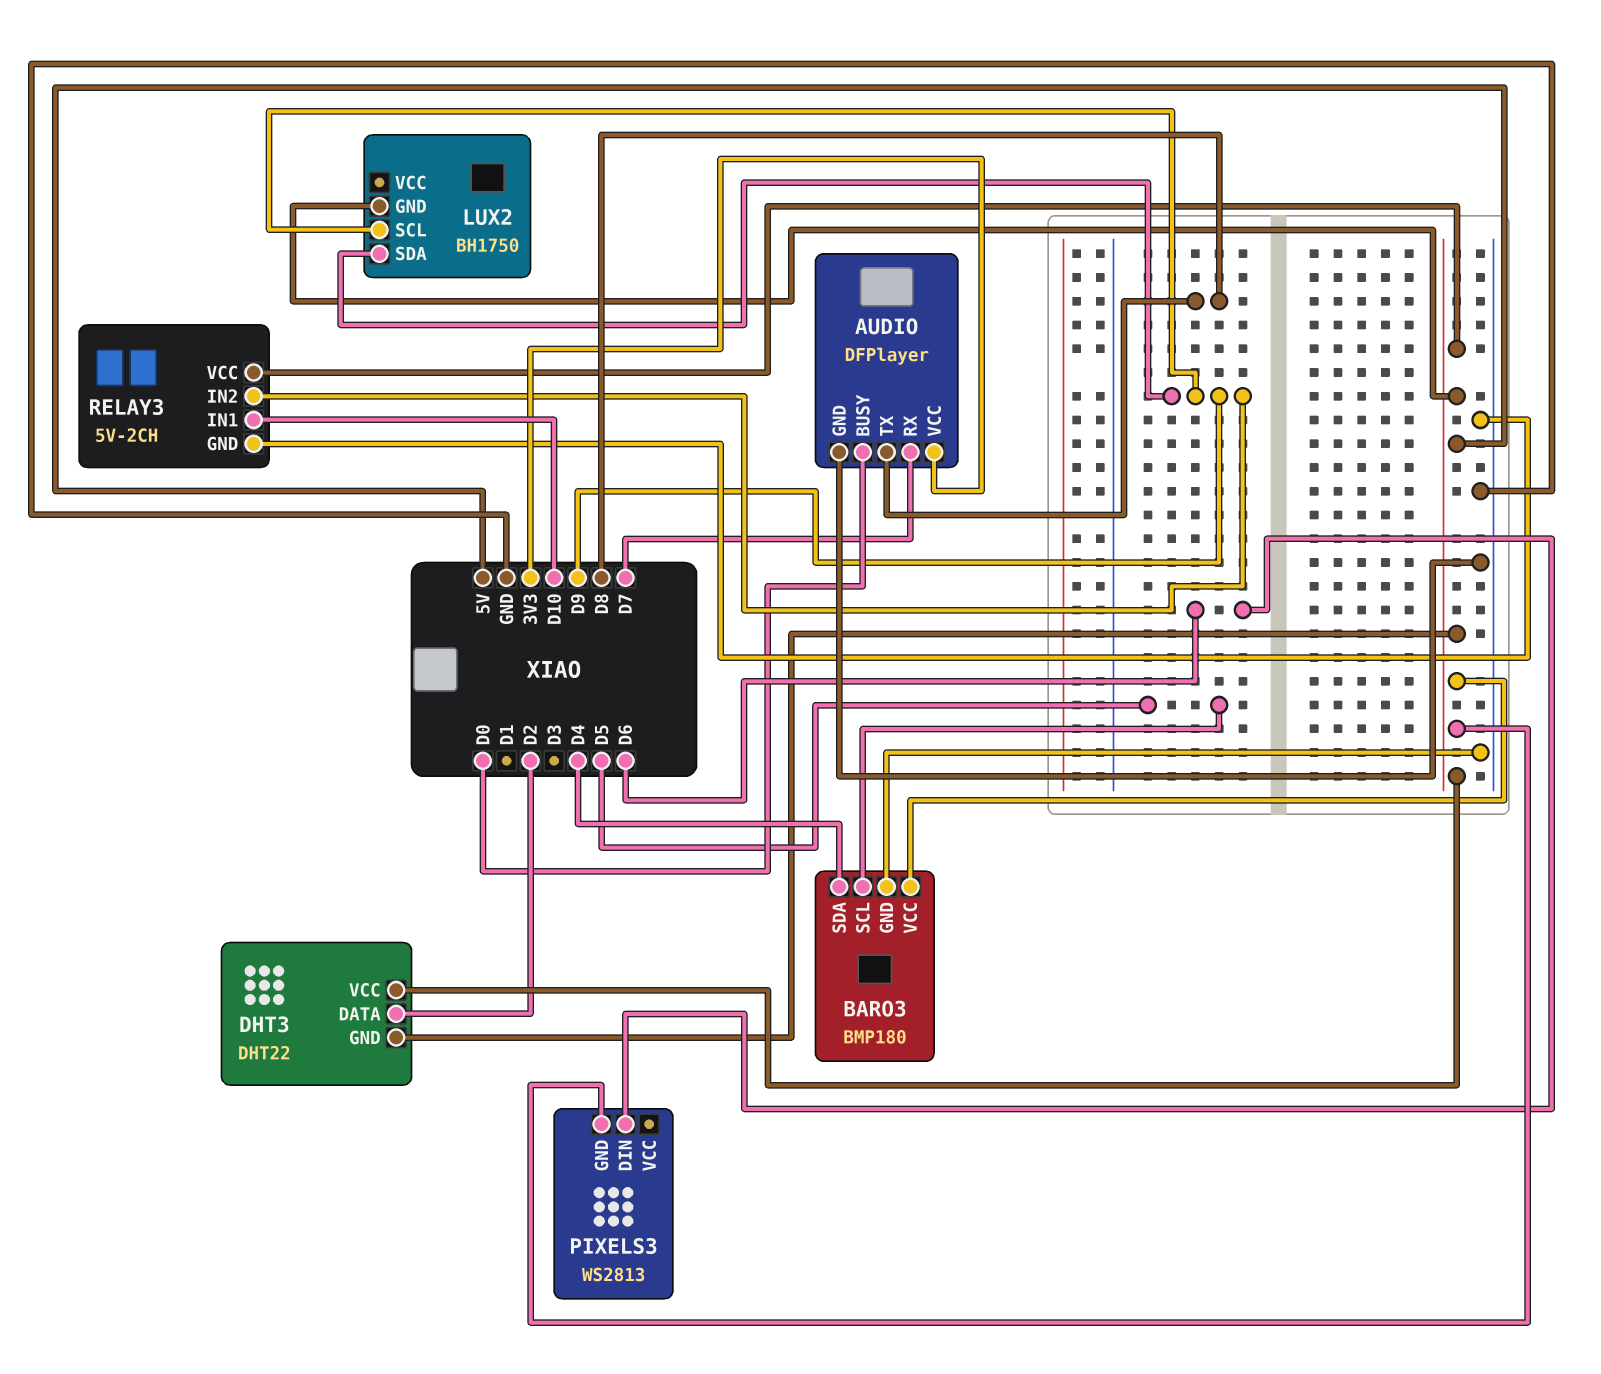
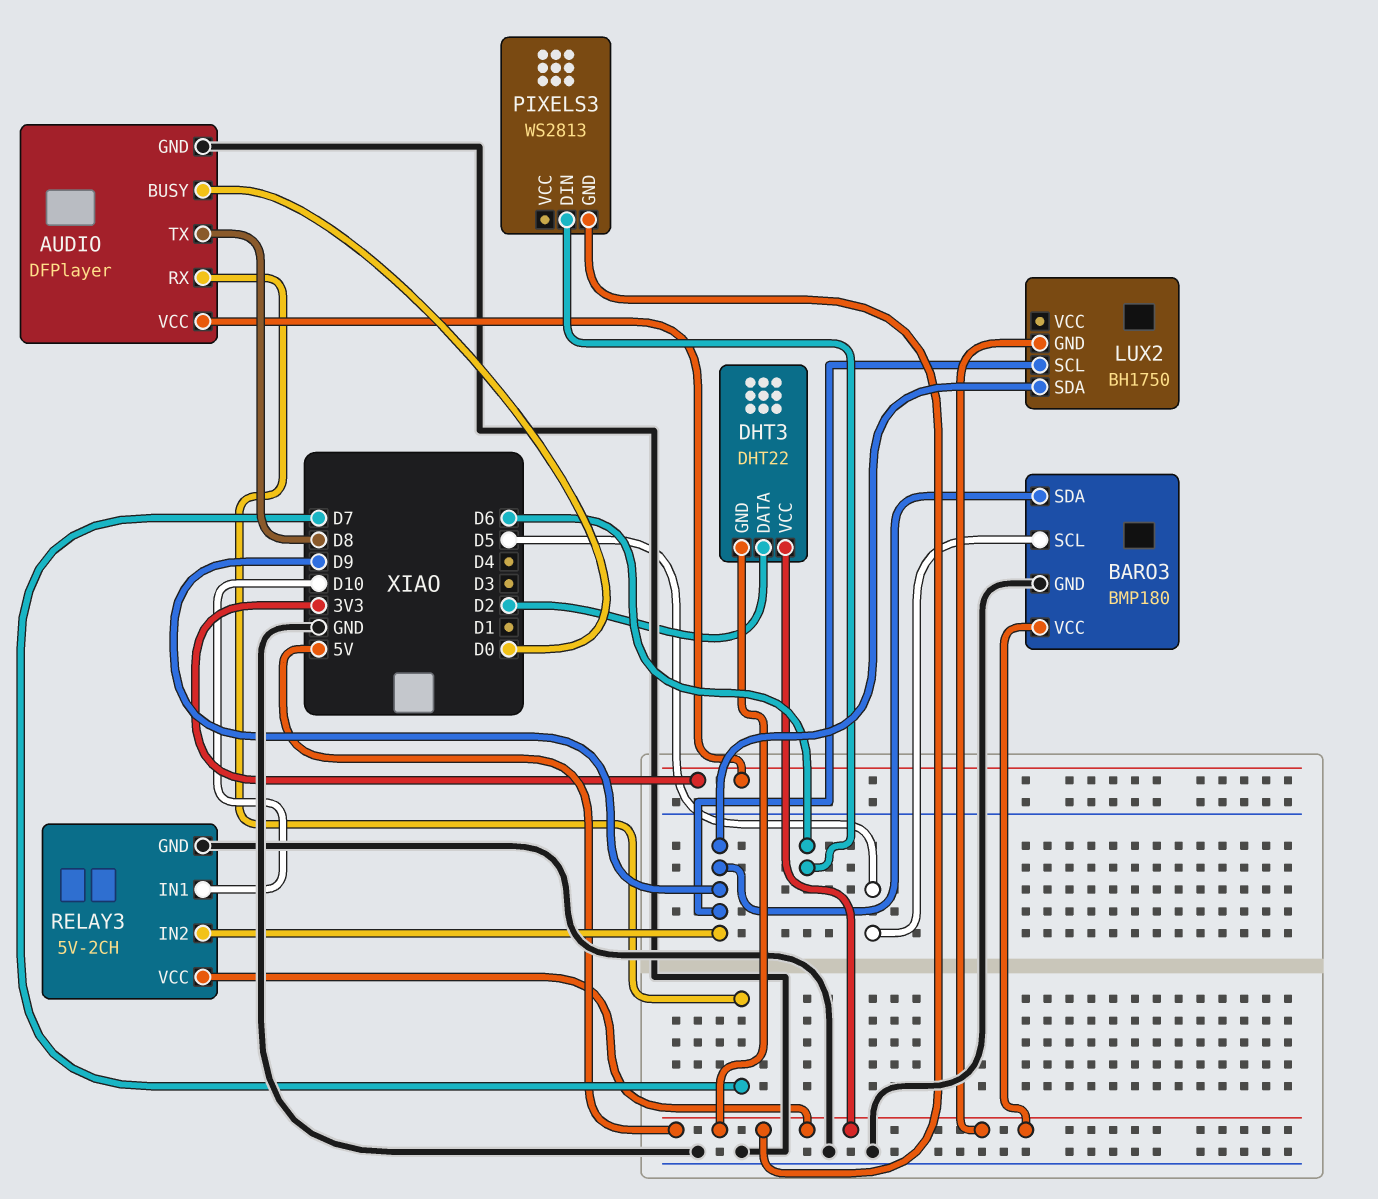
BARO3 pin SDA: D4 -> D9

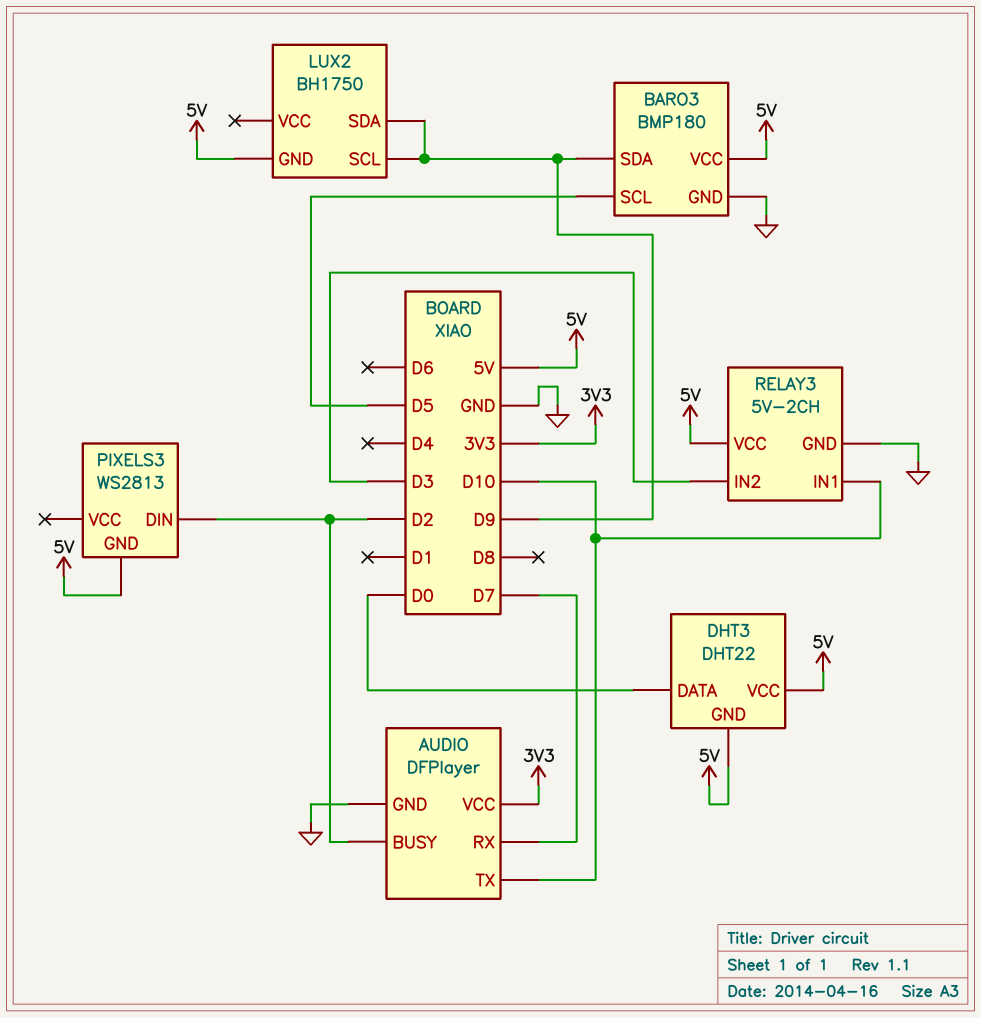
AUDIO pin BUSY: D0 -> D2
AUDIO pin TX: D8 -> D10
DHT3 pin DATA: D2 -> D0
PIXELS3 pin DIN: D6 -> D2
RELAY3 pin IN2: D9 -> D3

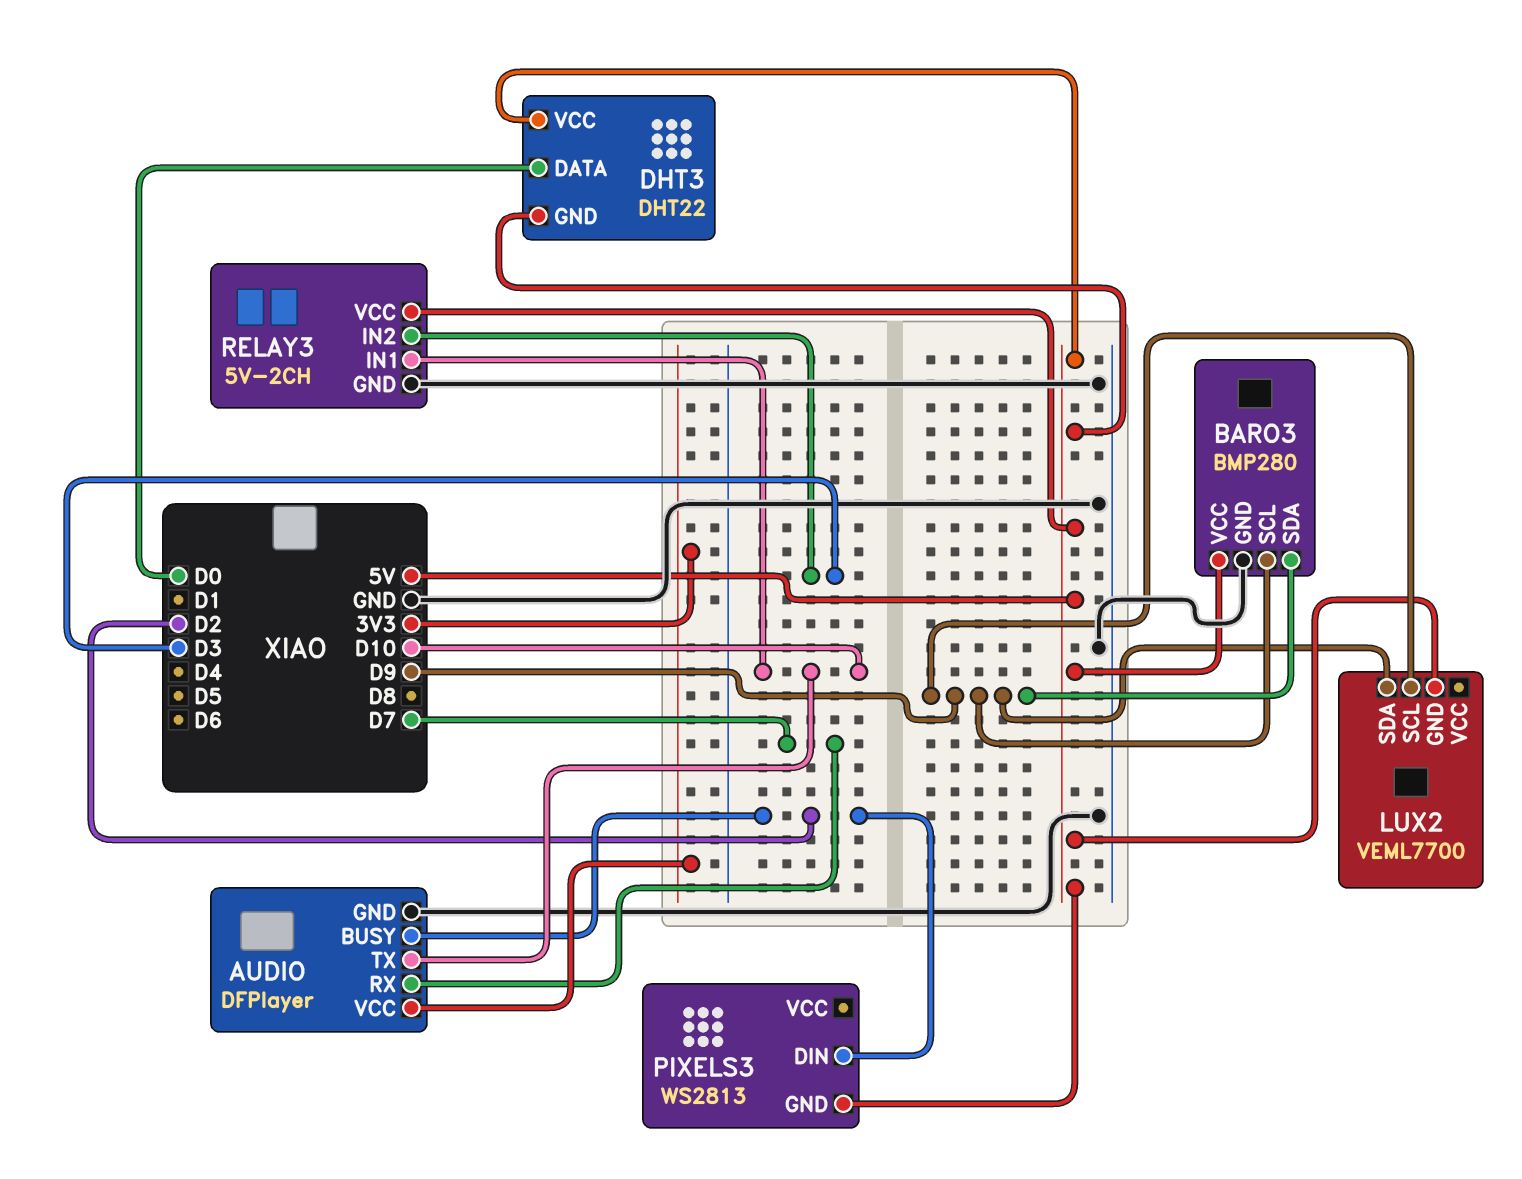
BARO3: BMP180 -> BMP280
BARO3 pin SCL: D5 -> D9
LUX2: BH1750 -> VEML7700

